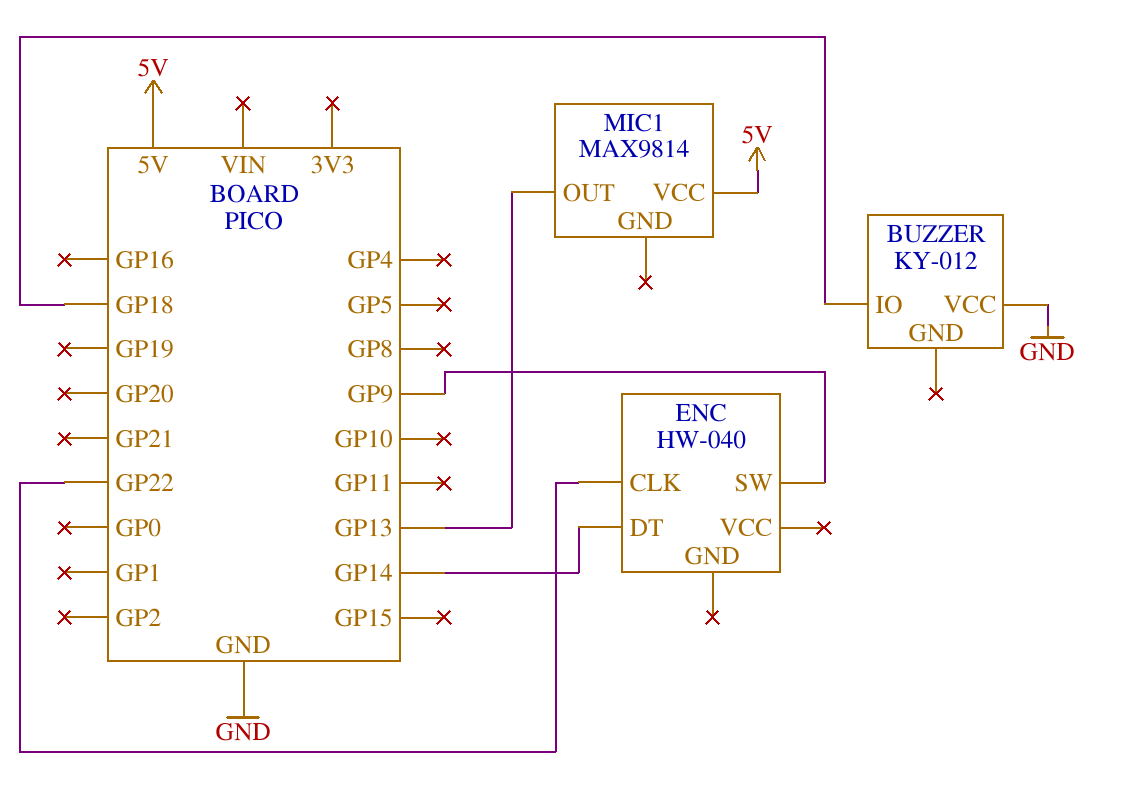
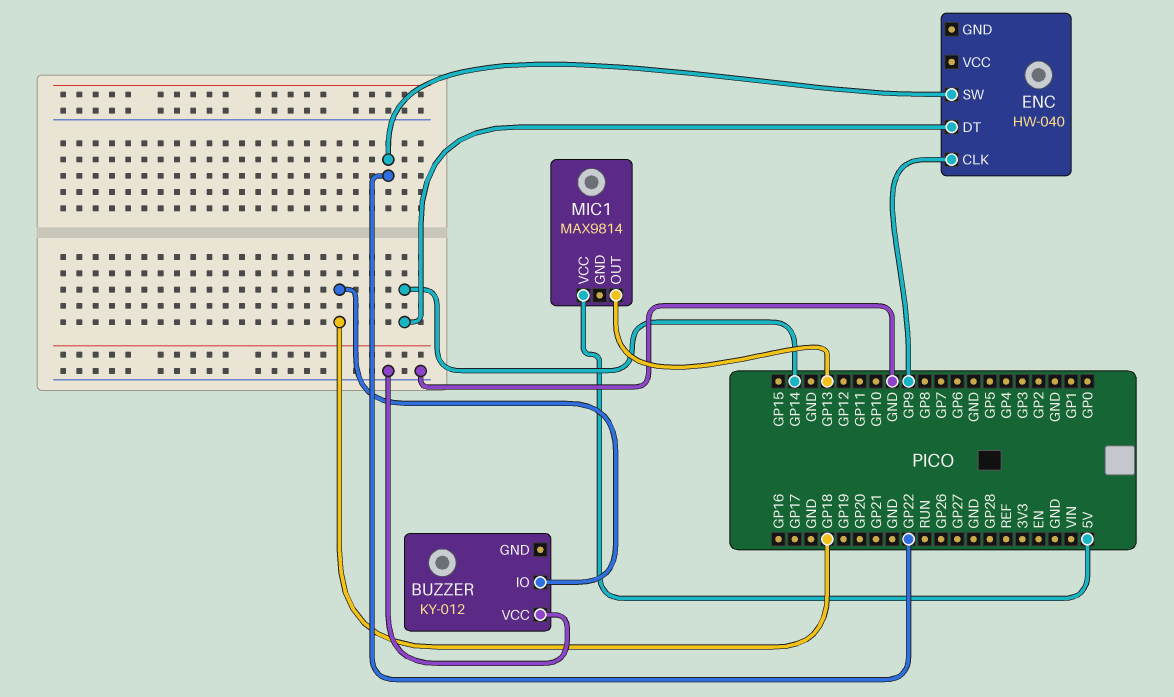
ENC pin CLK: GP22 -> GP9
ENC pin SW: GP9 -> GP22

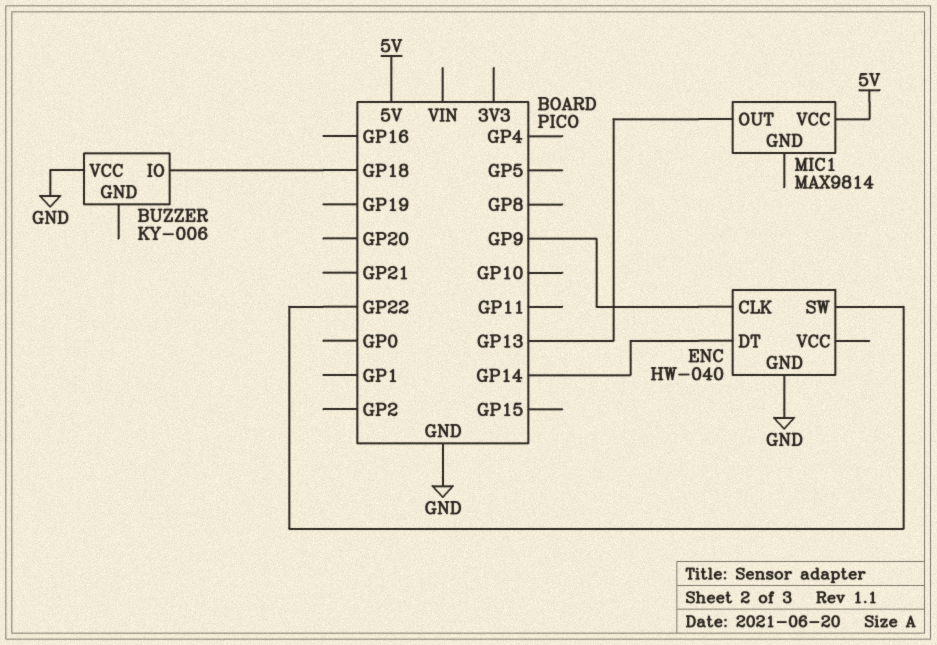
BUZZER: KY-012 -> KY-006
ENC pin GND: none -> GND

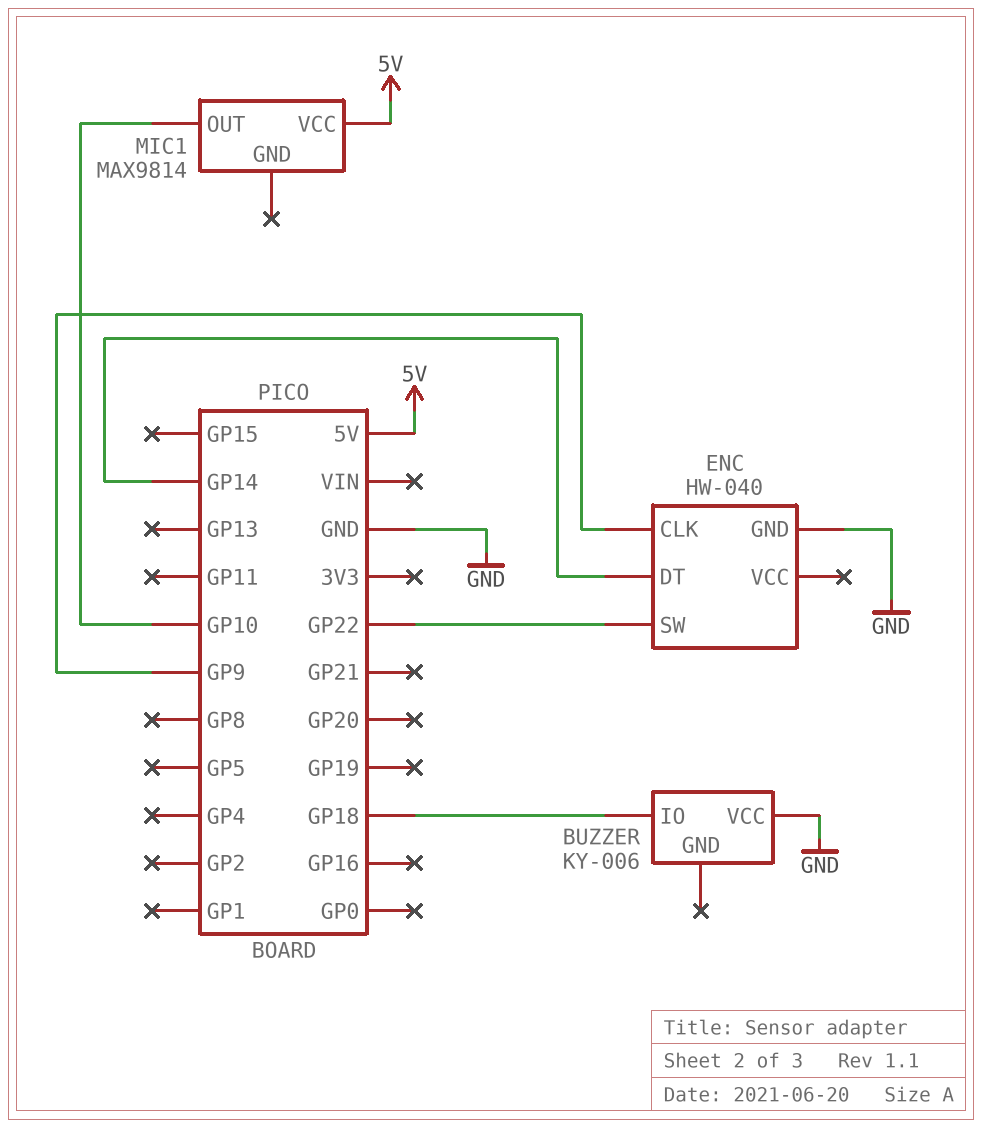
MIC1 pin OUT: GP13 -> GP10

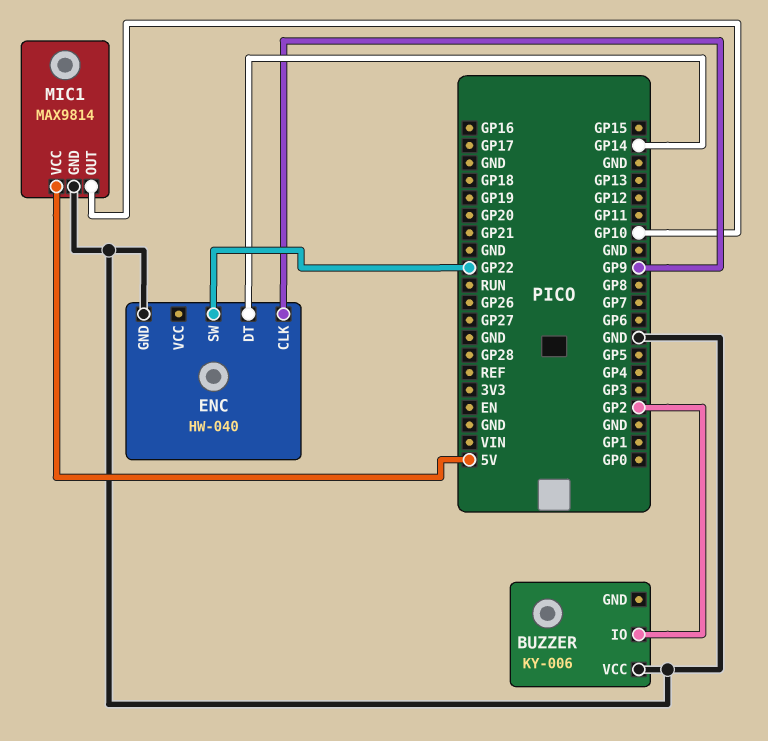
BUZZER pin IO: GP18 -> GP2
MIC1 pin GND: none -> GND

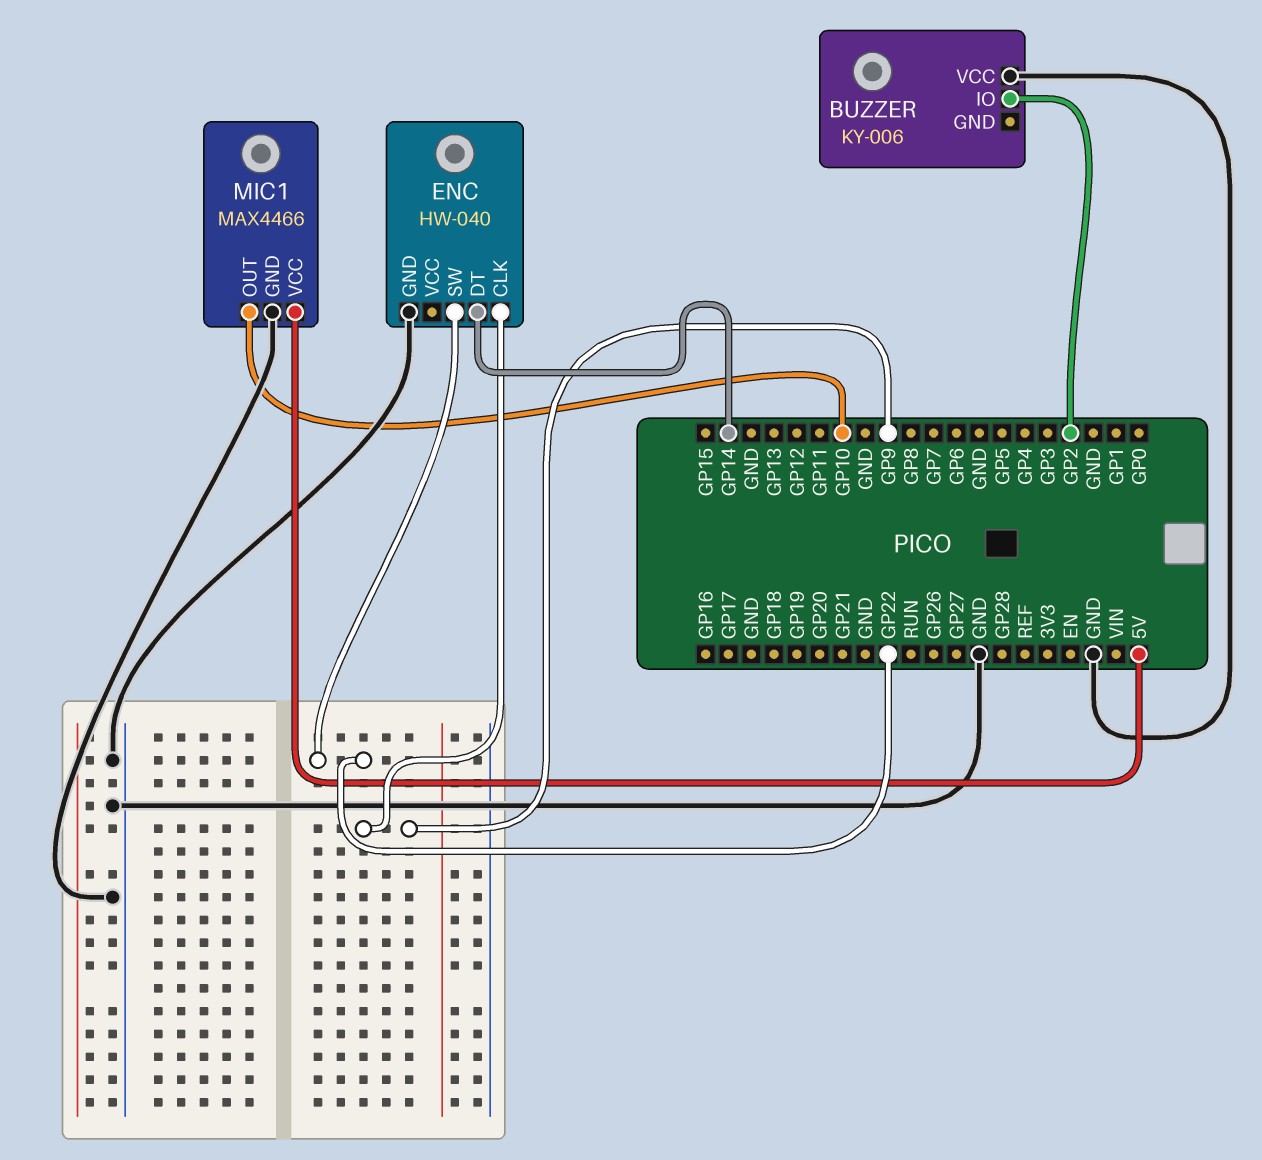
MIC1: MAX9814 -> MAX4466

